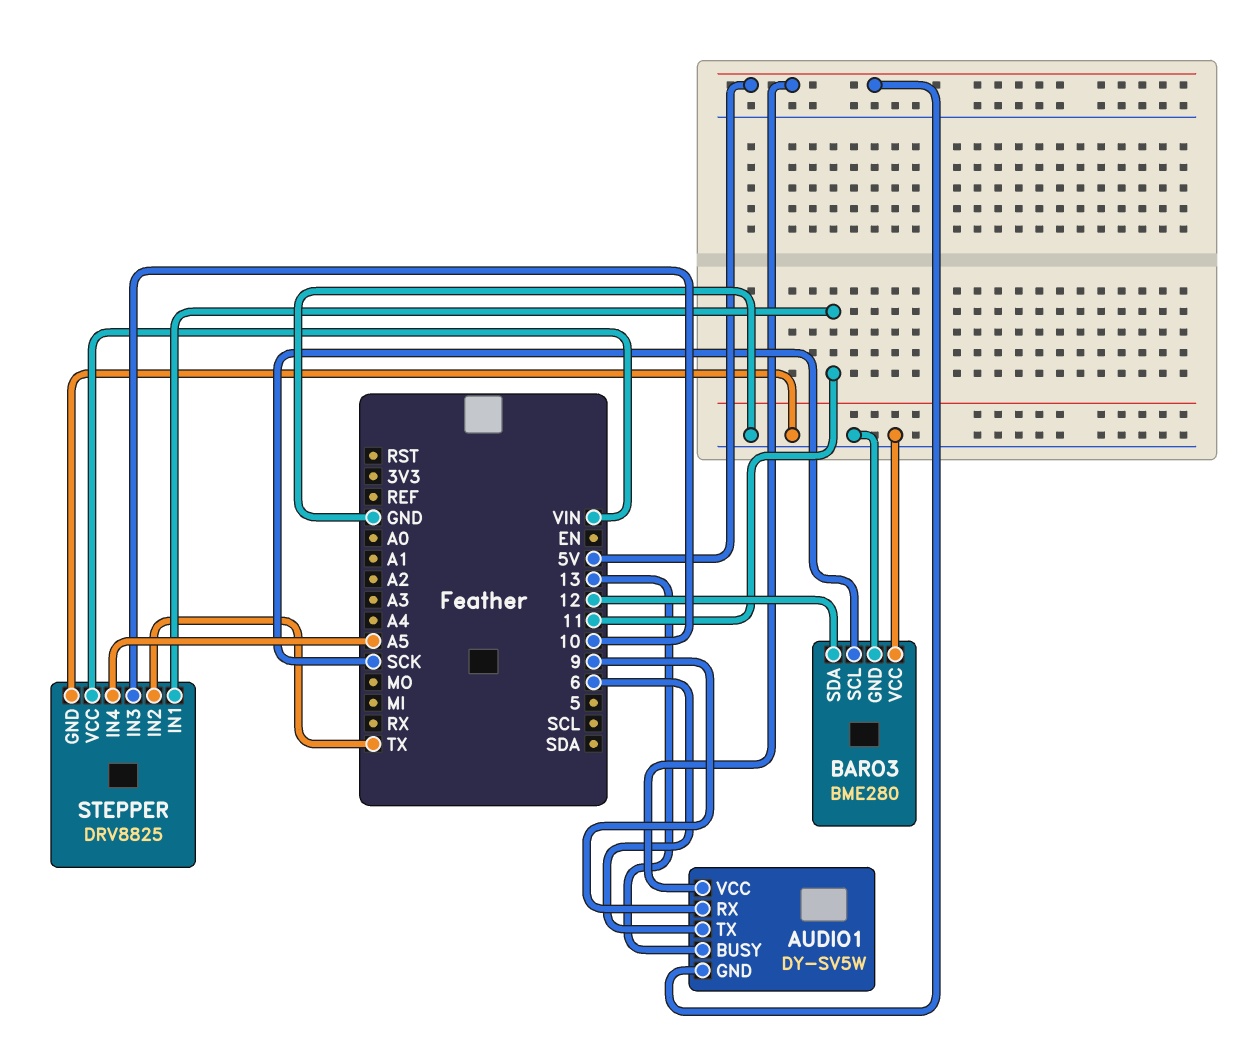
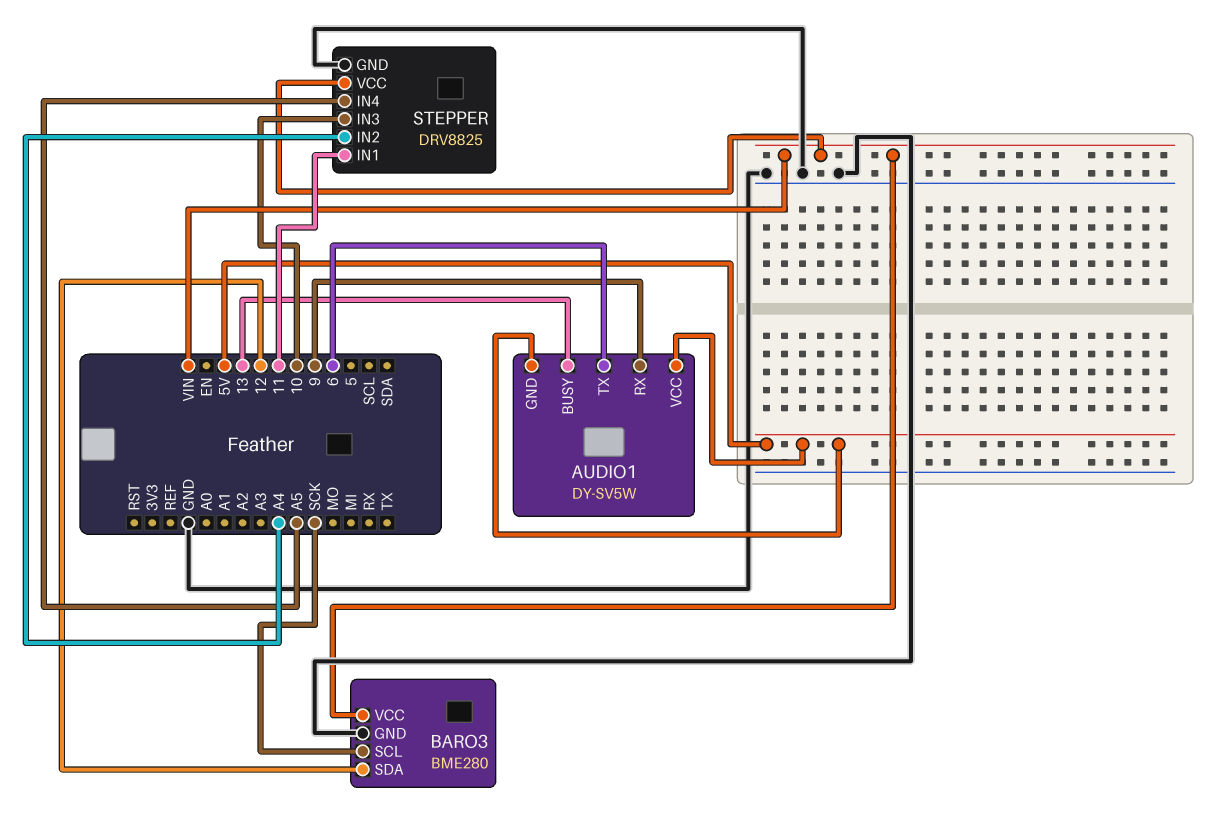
BARO3 pin VCC: GND -> VIN
STEPPER pin IN2: TX -> A4

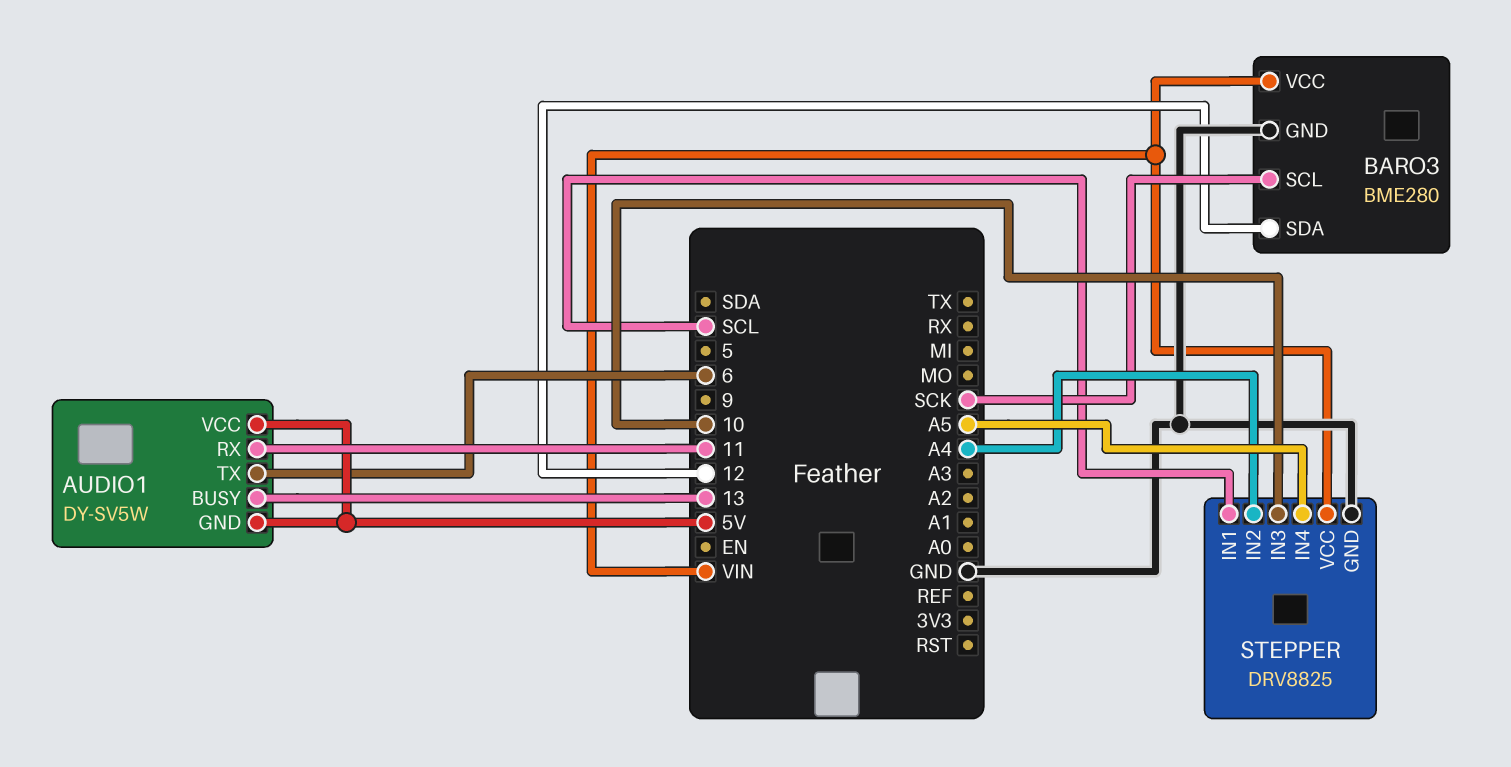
AUDIO1 pin RX: 9 -> 11
STEPPER pin IN1: 11 -> SCL

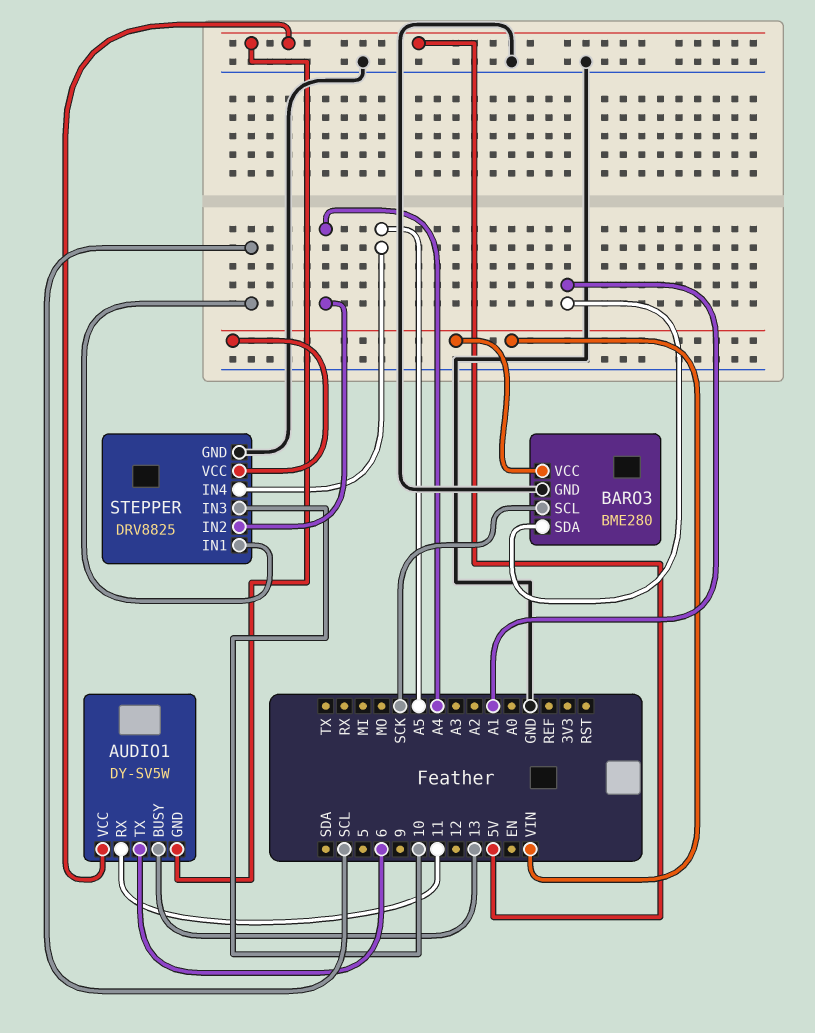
BARO3 pin SDA: 12 -> A1

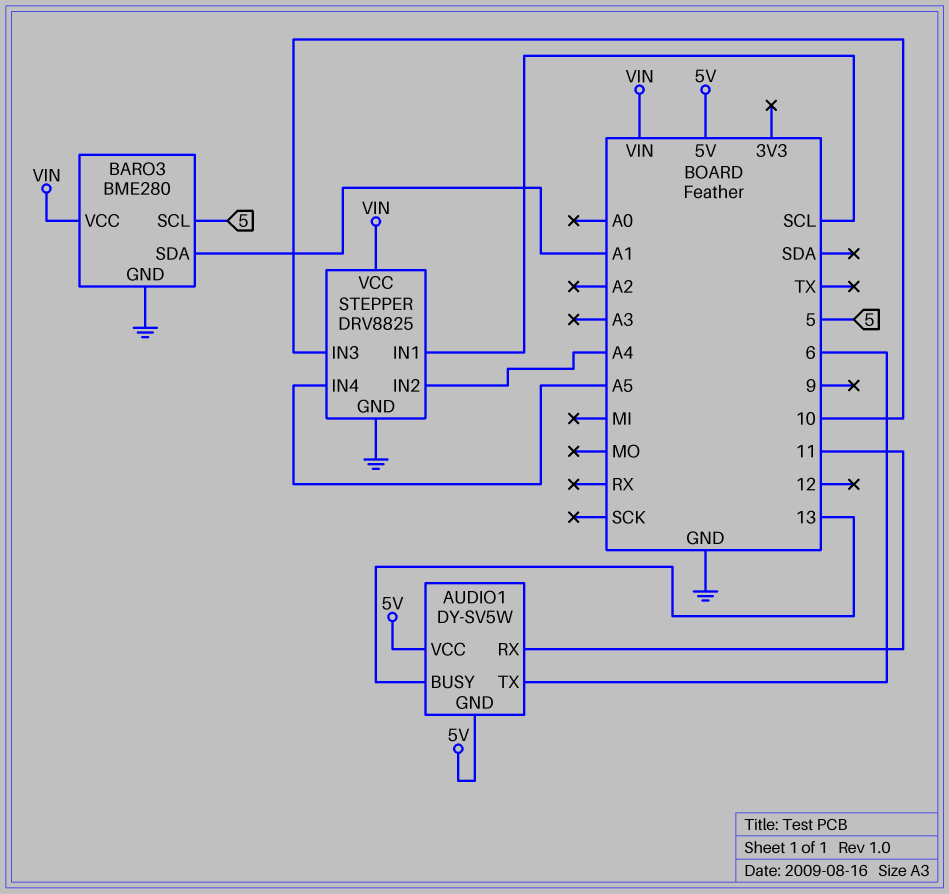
BARO3 pin SCL: SCK -> 5

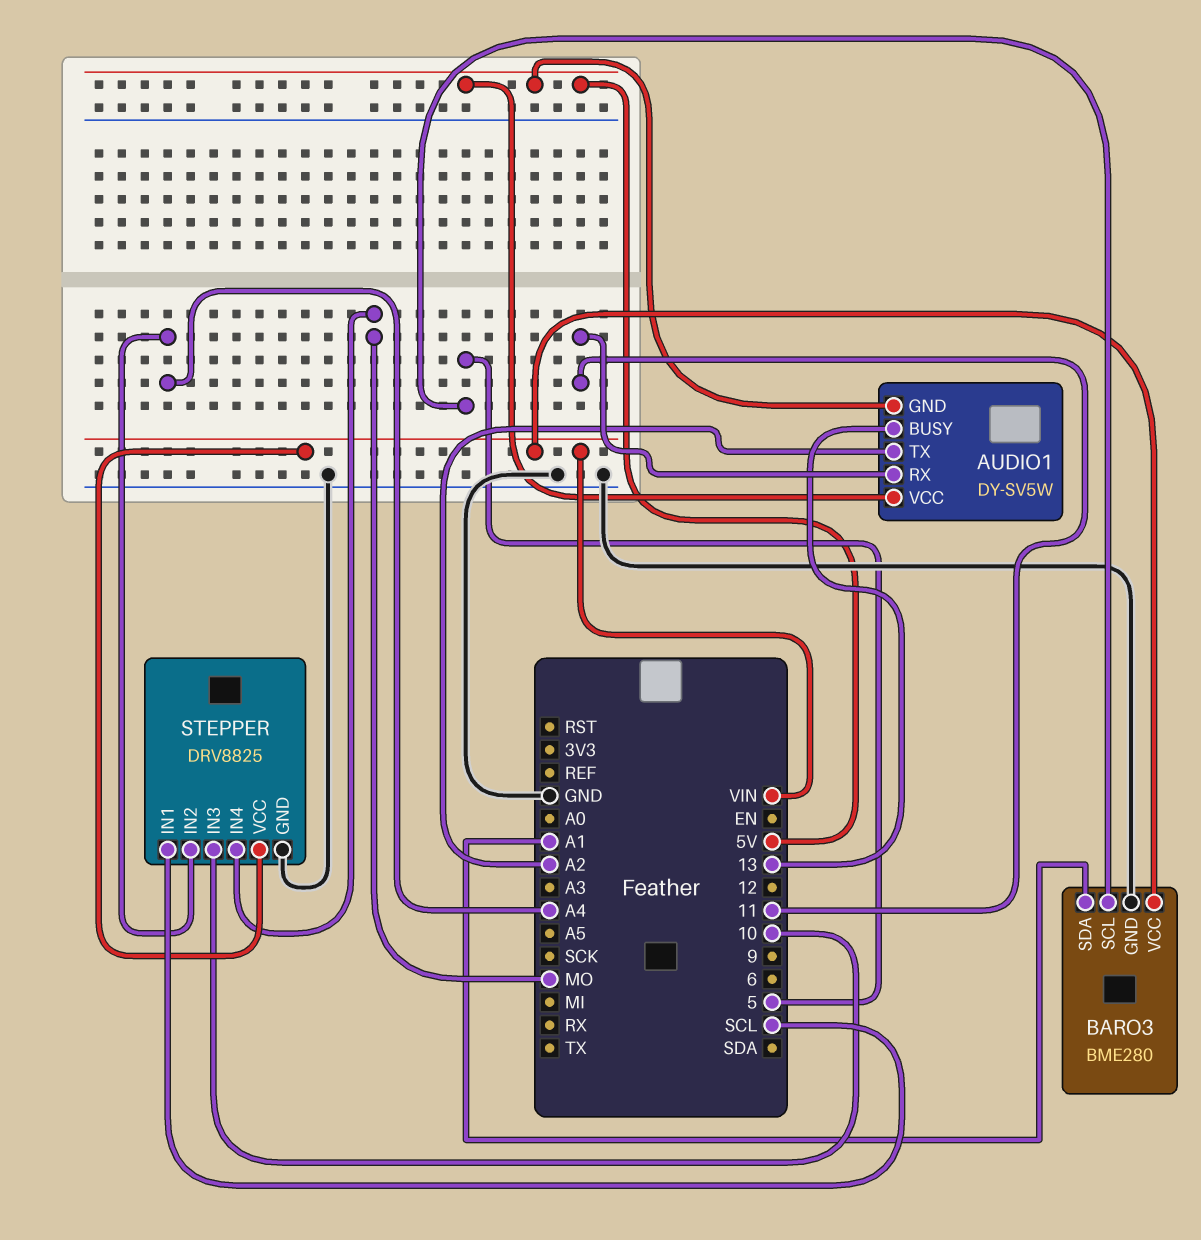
AUDIO1 pin TX: 6 -> A2
STEPPER pin IN4: A5 -> MO

